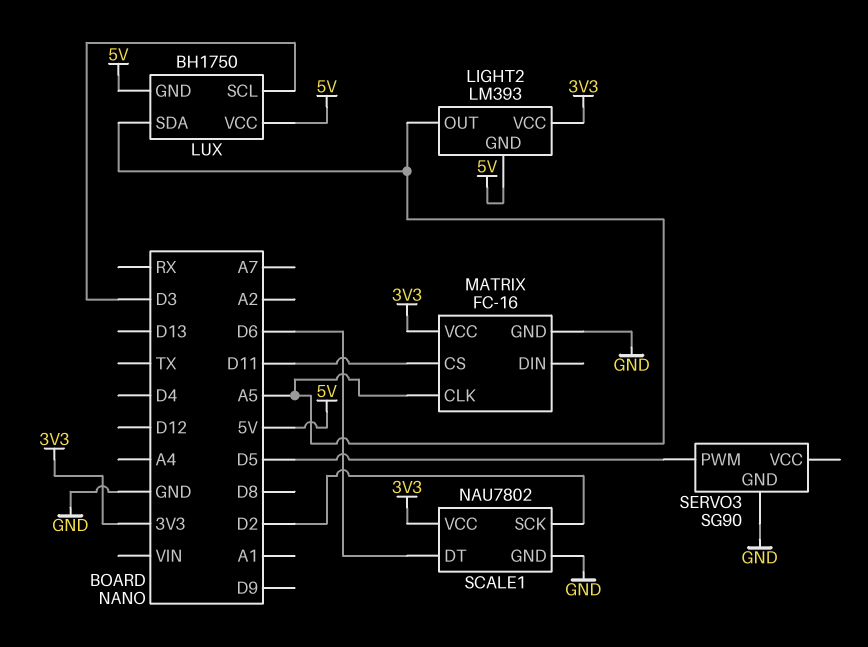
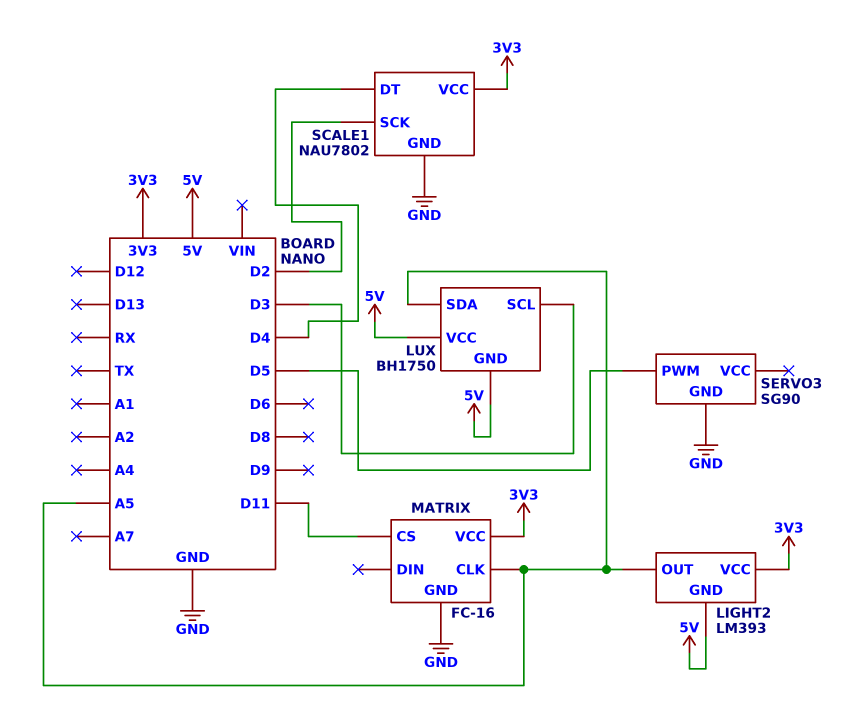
SCALE1 pin DT: D6 -> D4

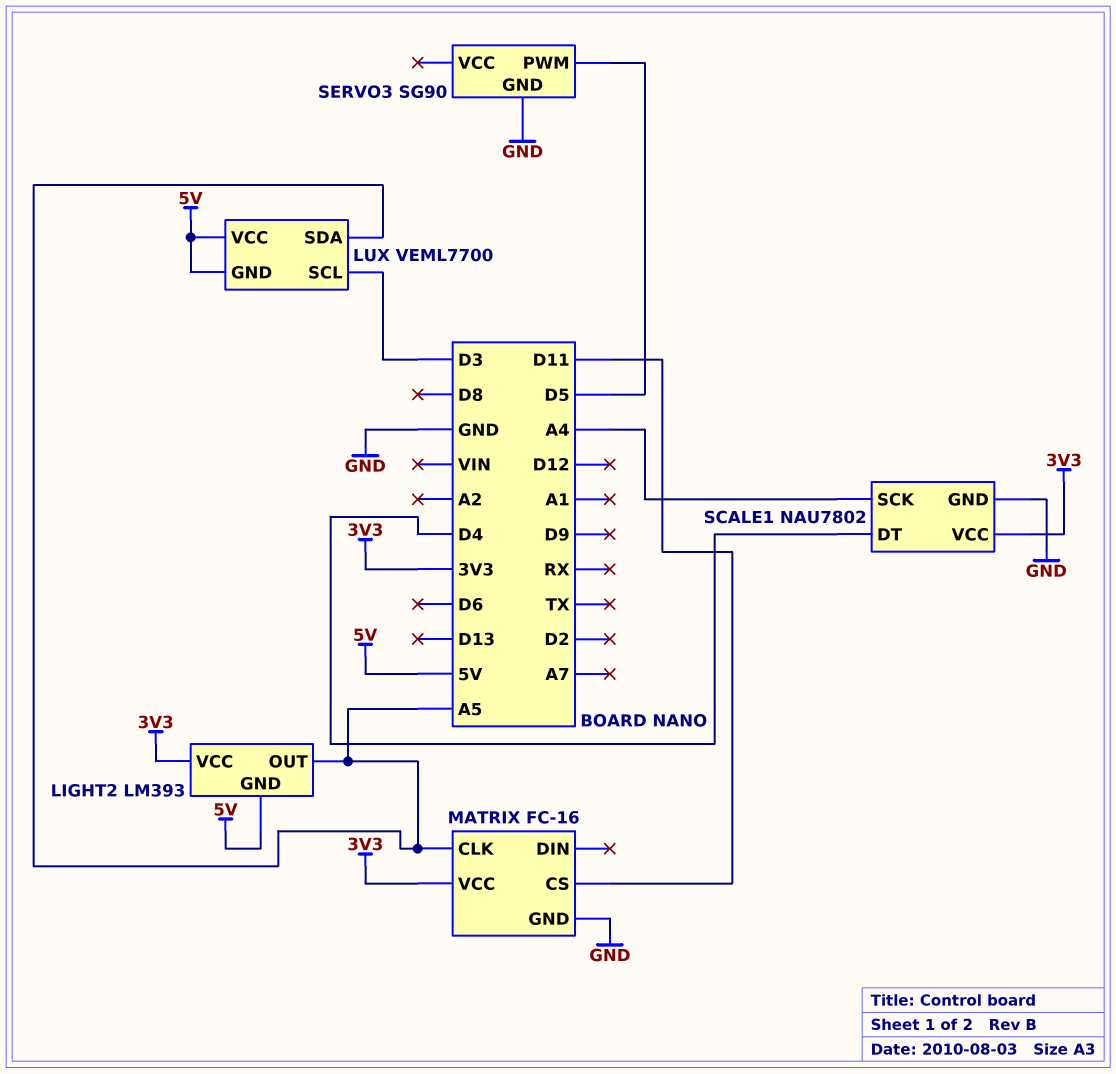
LUX: BH1750 -> VEML7700
SCALE1 pin SCK: D2 -> A4

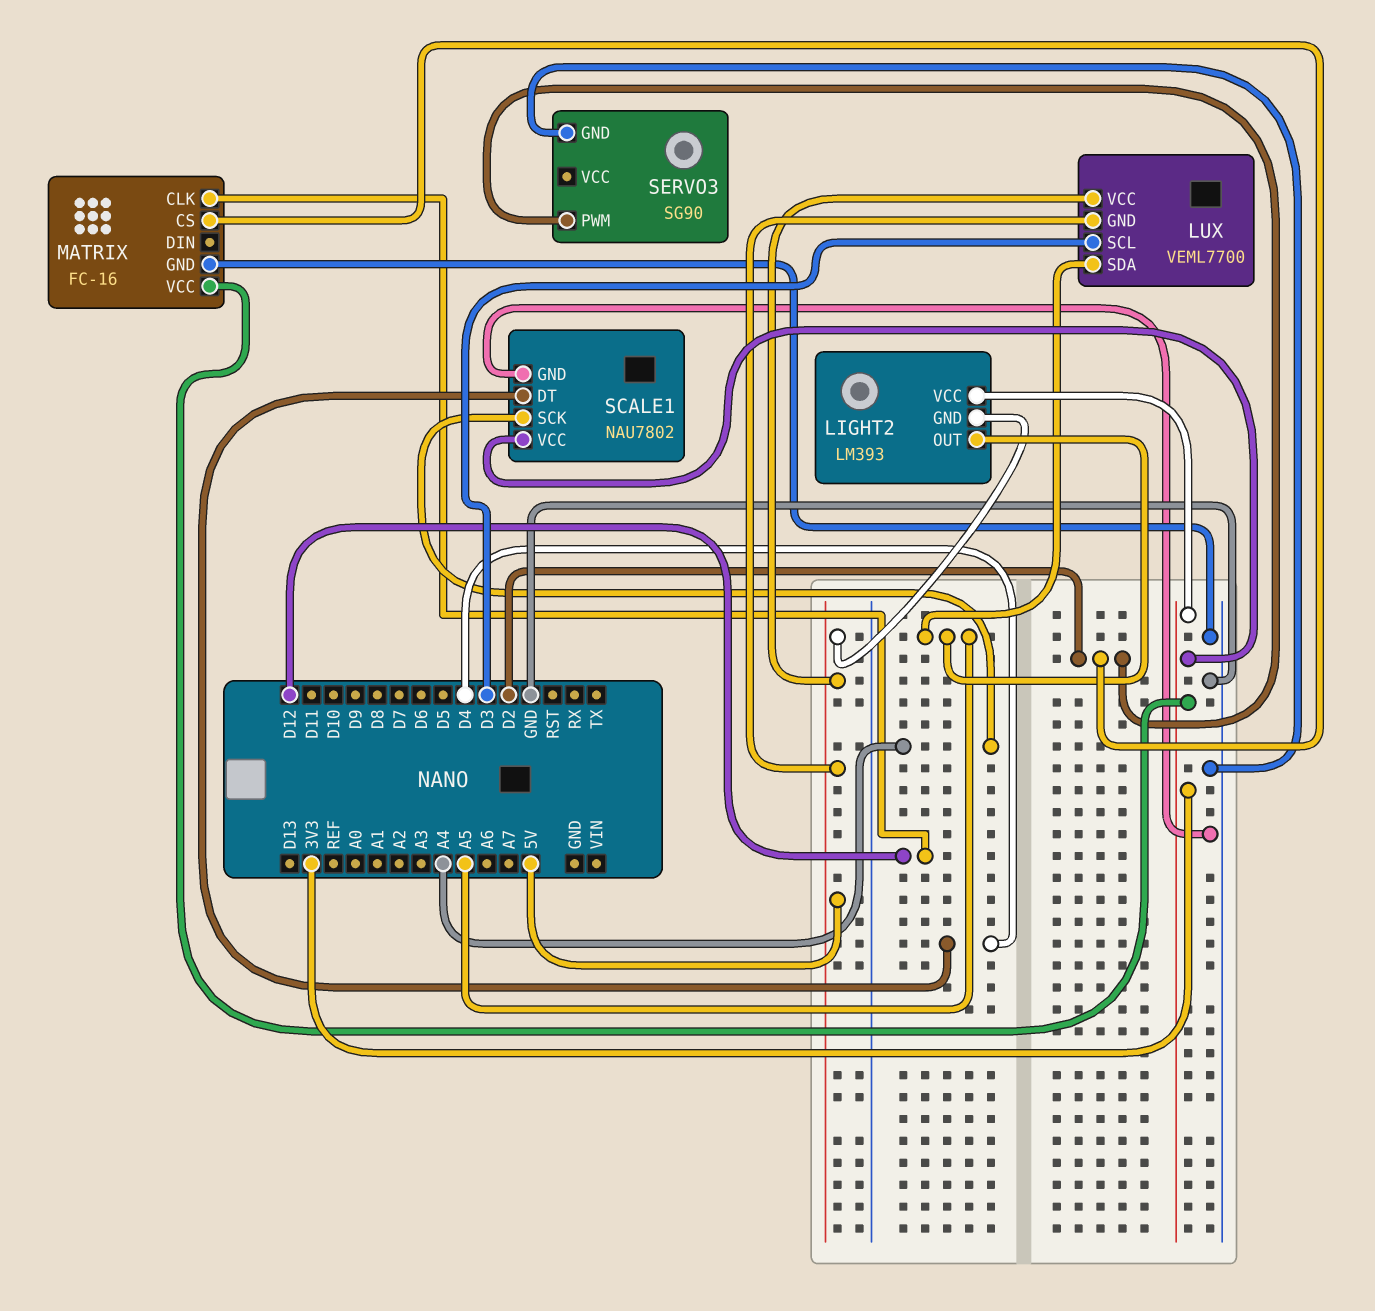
MATRIX pin CLK: A5 -> D12
MATRIX pin CS: D11 -> D2
SERVO3 pin PWM: D5 -> D2

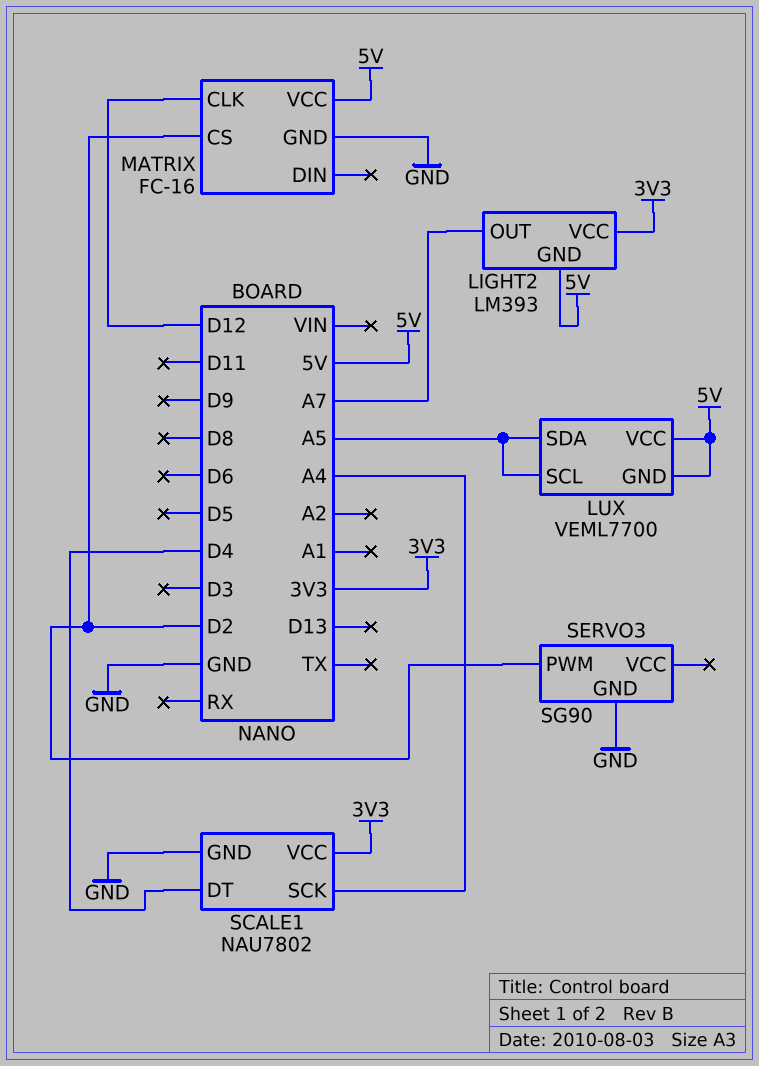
LIGHT2 pin OUT: A5 -> A7
LUX pin SCL: D3 -> A5
MATRIX pin VCC: 3V3 -> 5V

